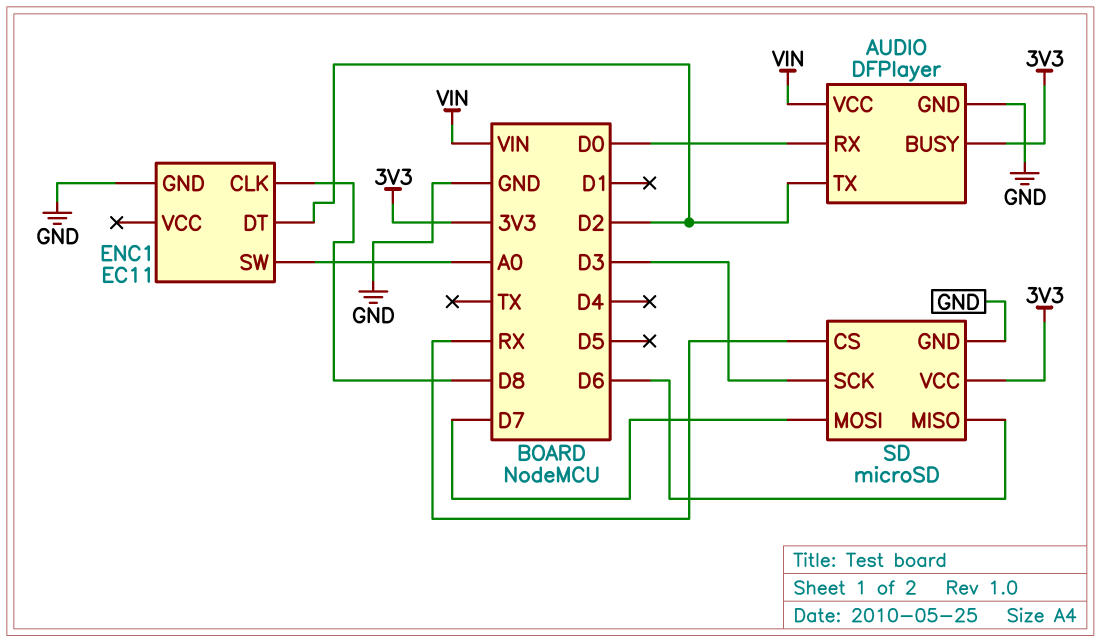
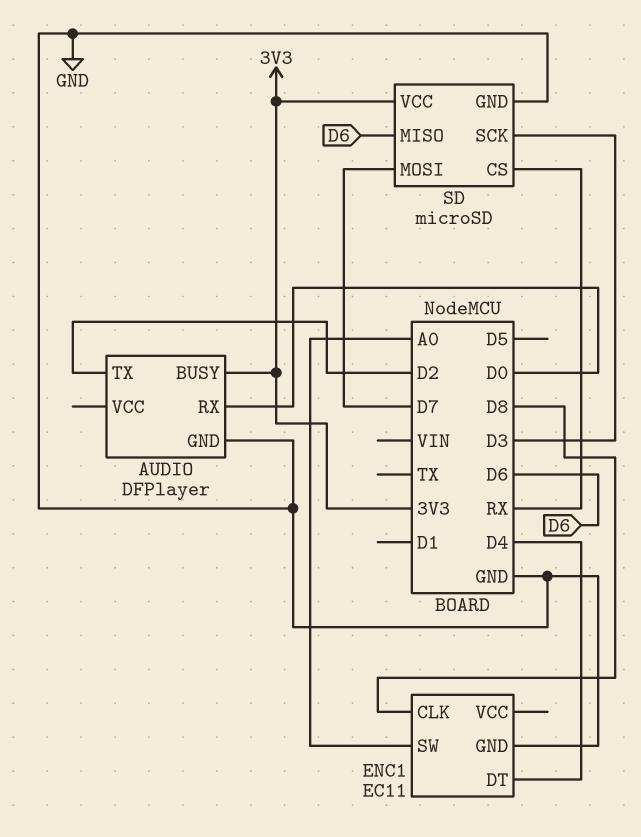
AUDIO pin VCC: VIN -> none
ENC1 pin DT: D2 -> D4

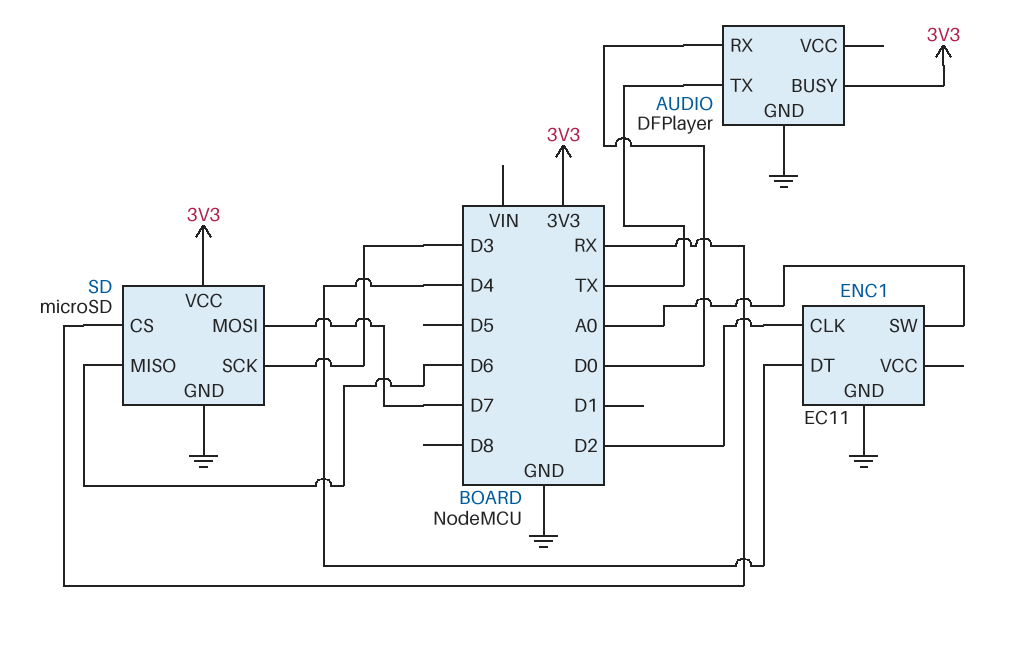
AUDIO pin TX: D2 -> TX
ENC1 pin CLK: D8 -> D2

